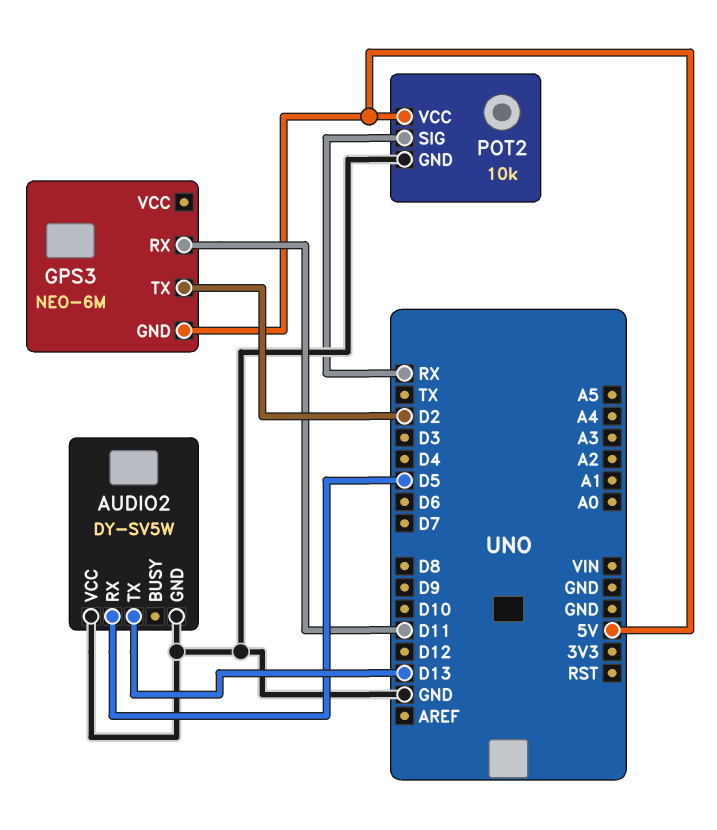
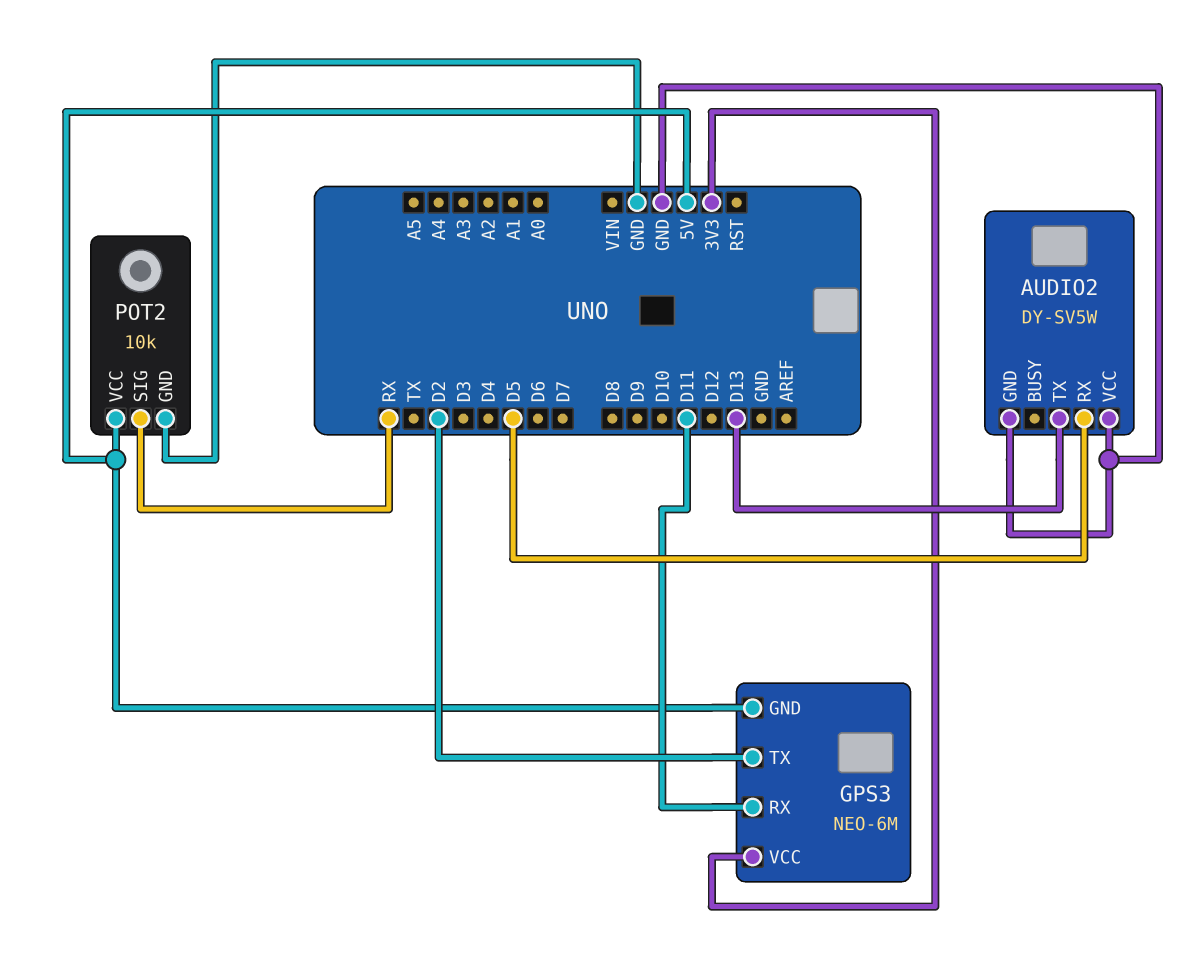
GPS3 pin VCC: none -> 3V3

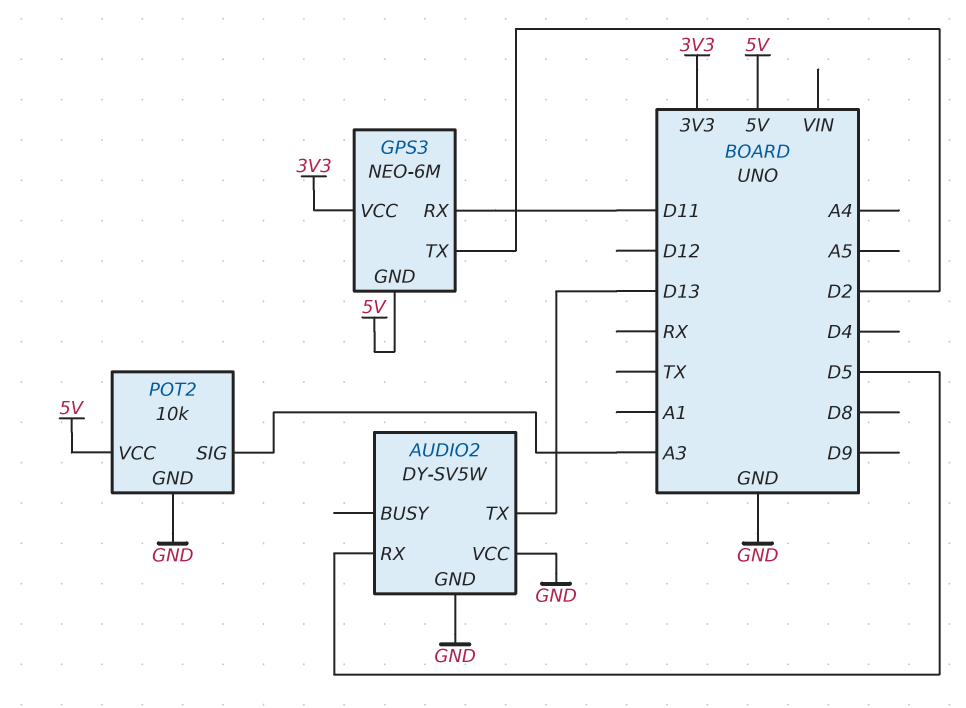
POT2 pin SIG: RX -> A3

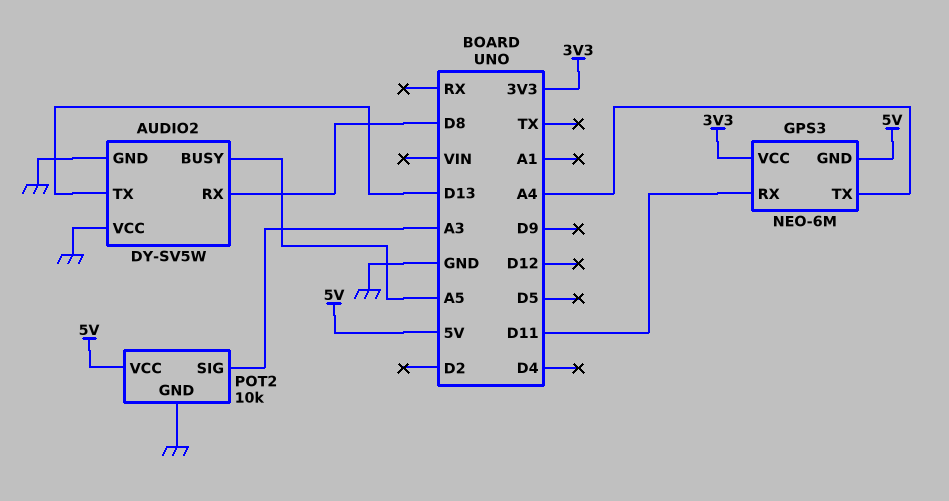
AUDIO2 pin BUSY: none -> A5
AUDIO2 pin RX: D5 -> D8
GPS3 pin TX: D2 -> A4

